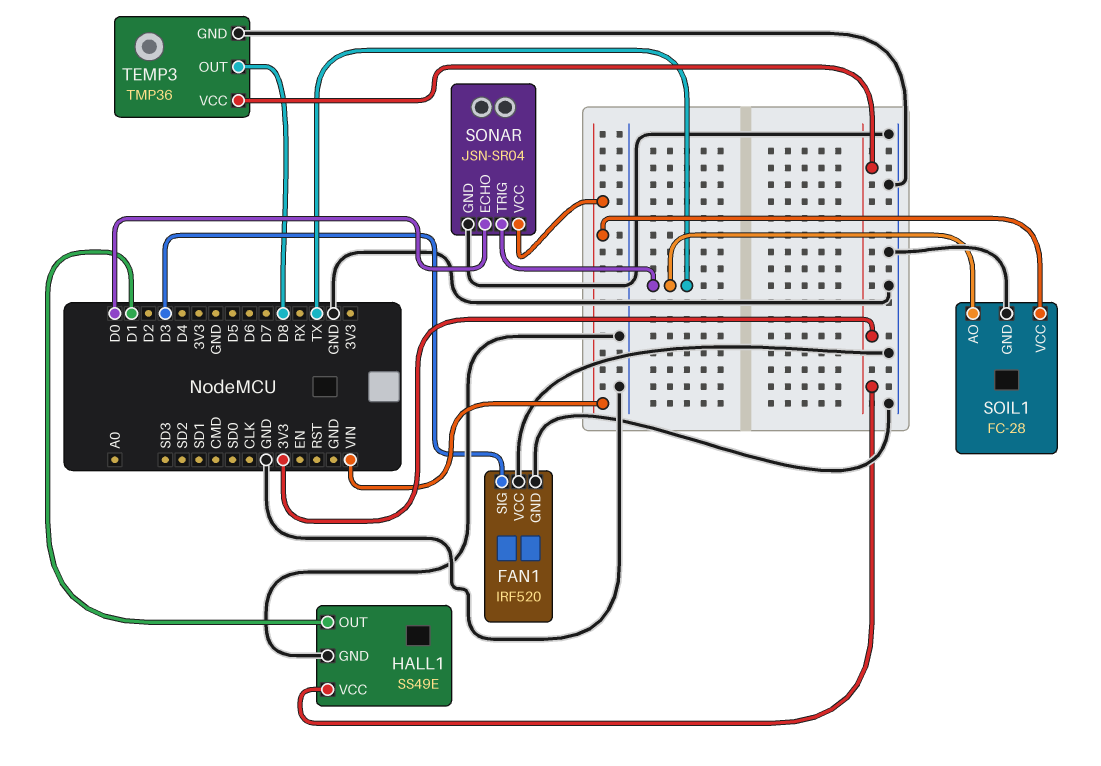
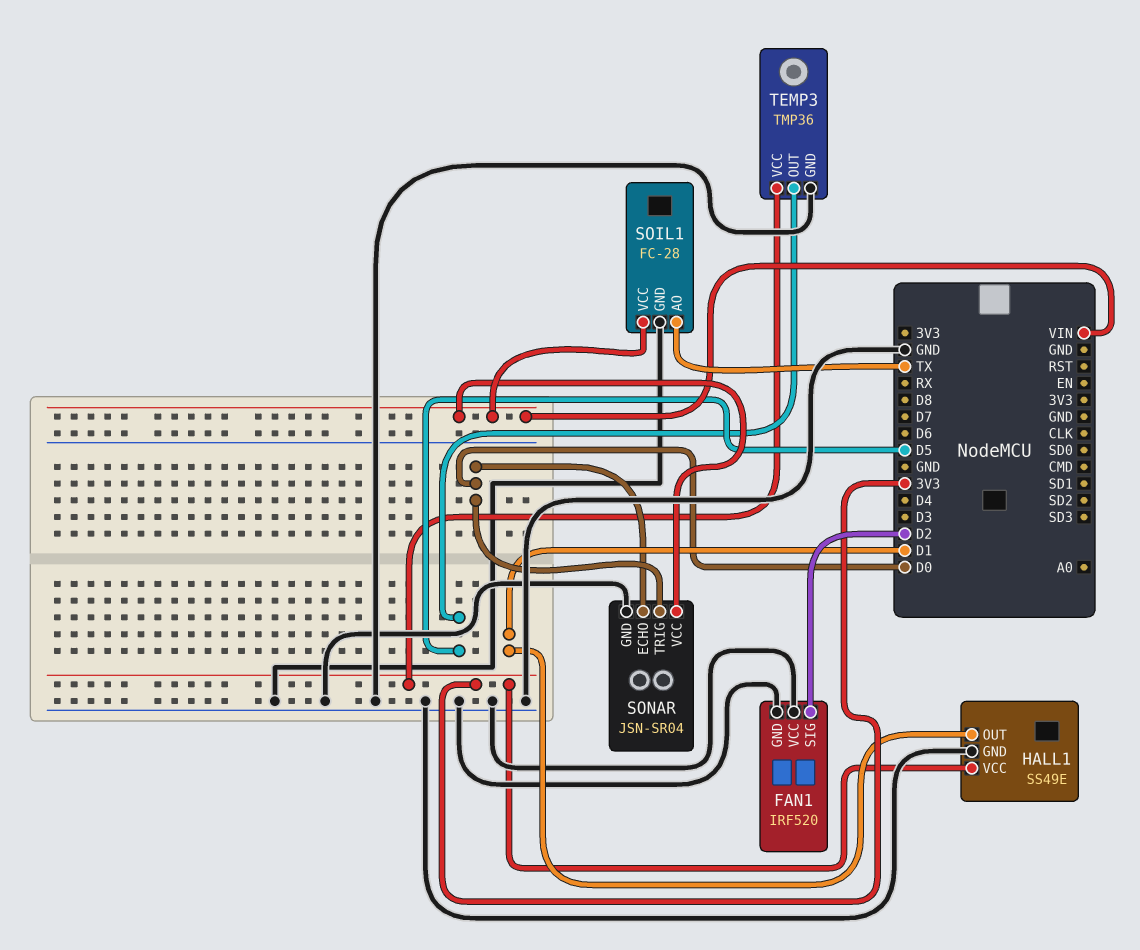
FAN1 pin SIG: D3 -> D2
SONAR pin TRIG: TX -> D0
TEMP3 pin OUT: D8 -> D5

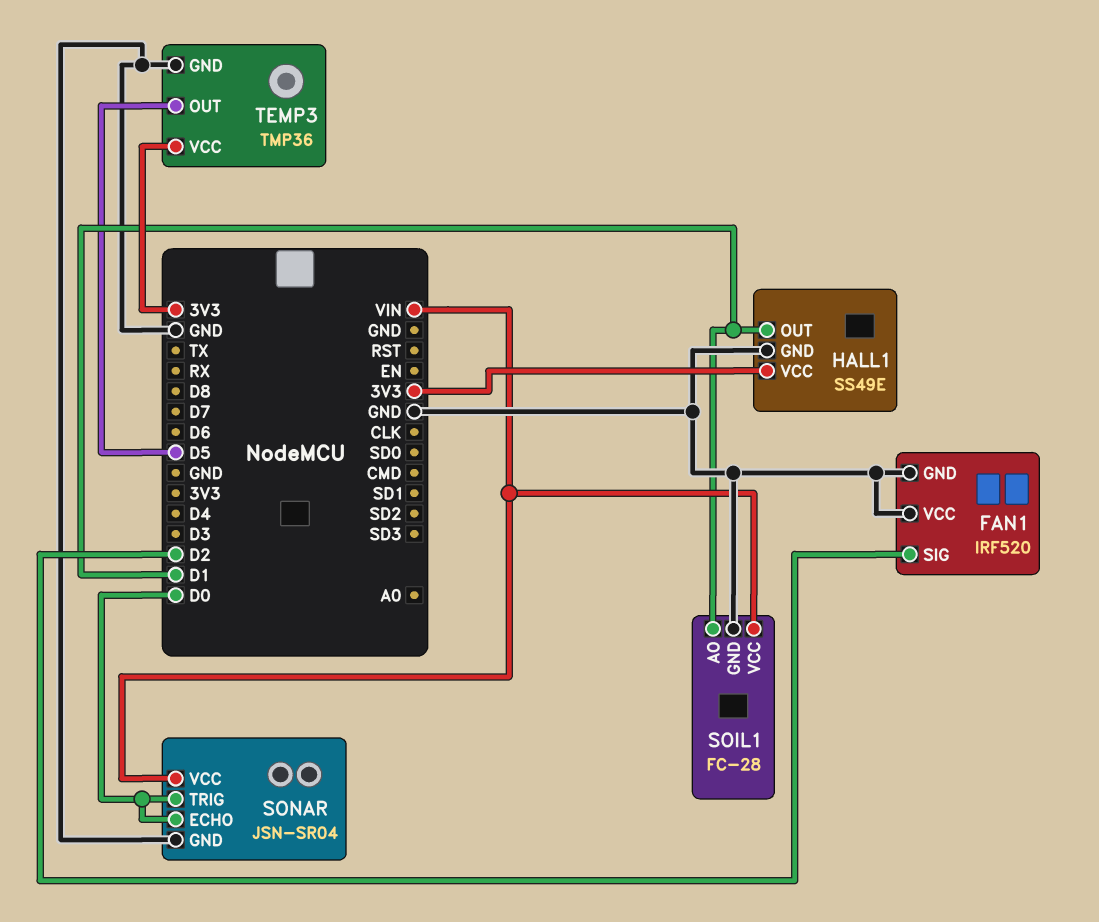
SOIL1 pin AO: TX -> D1

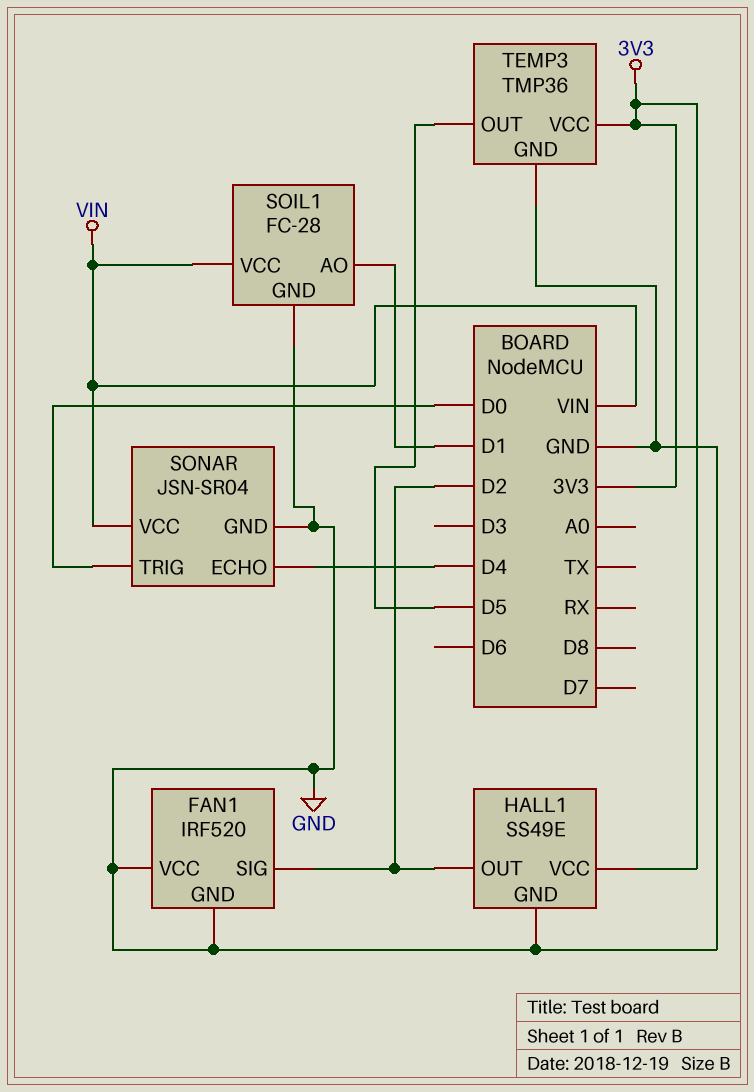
HALL1 pin OUT: D1 -> D2
SONAR pin ECHO: D0 -> D4

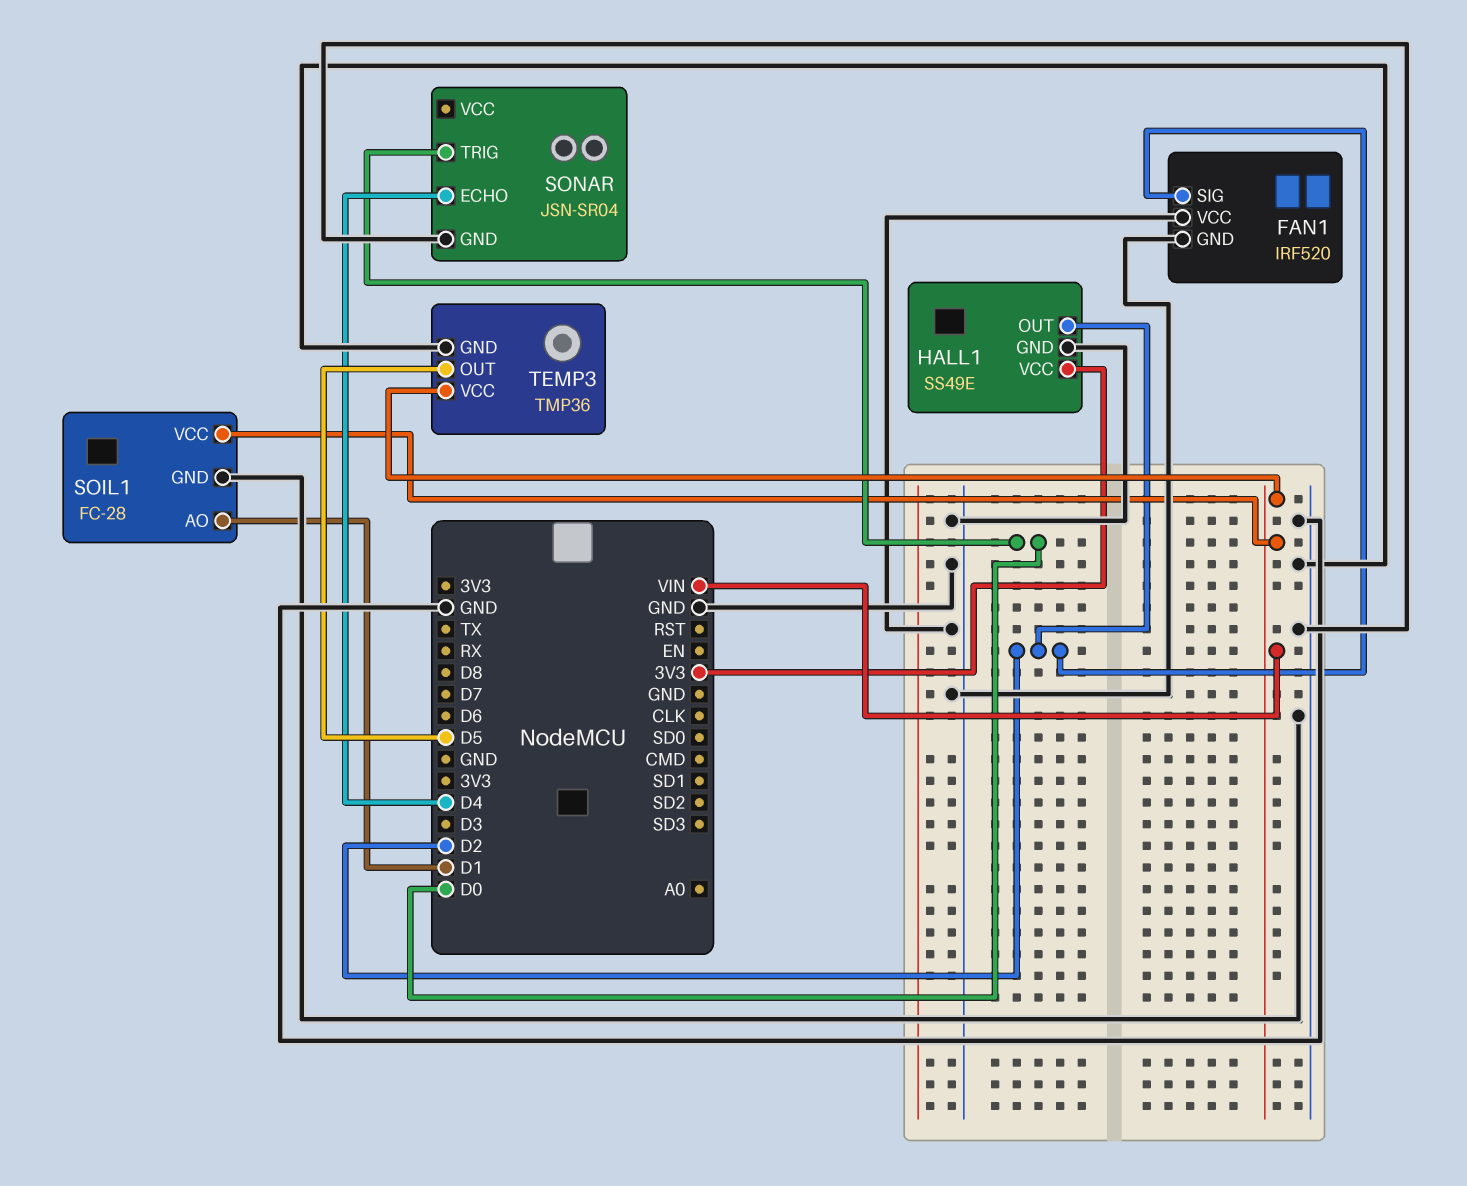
SONAR pin VCC: VIN -> none
TEMP3 pin VCC: 3V3 -> VIN

